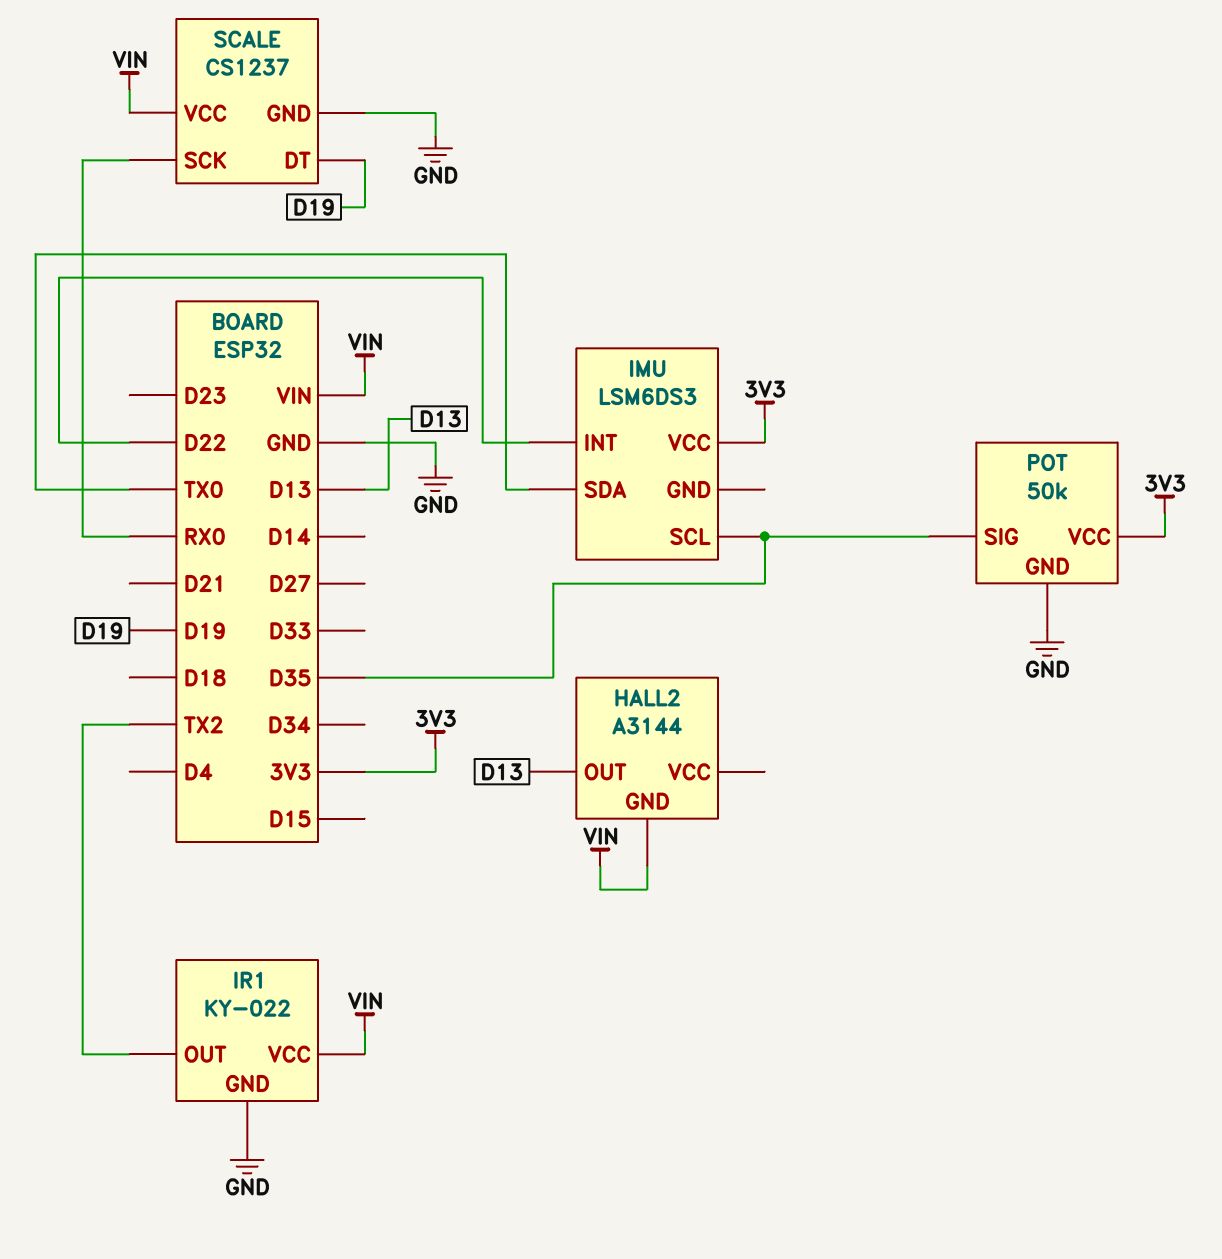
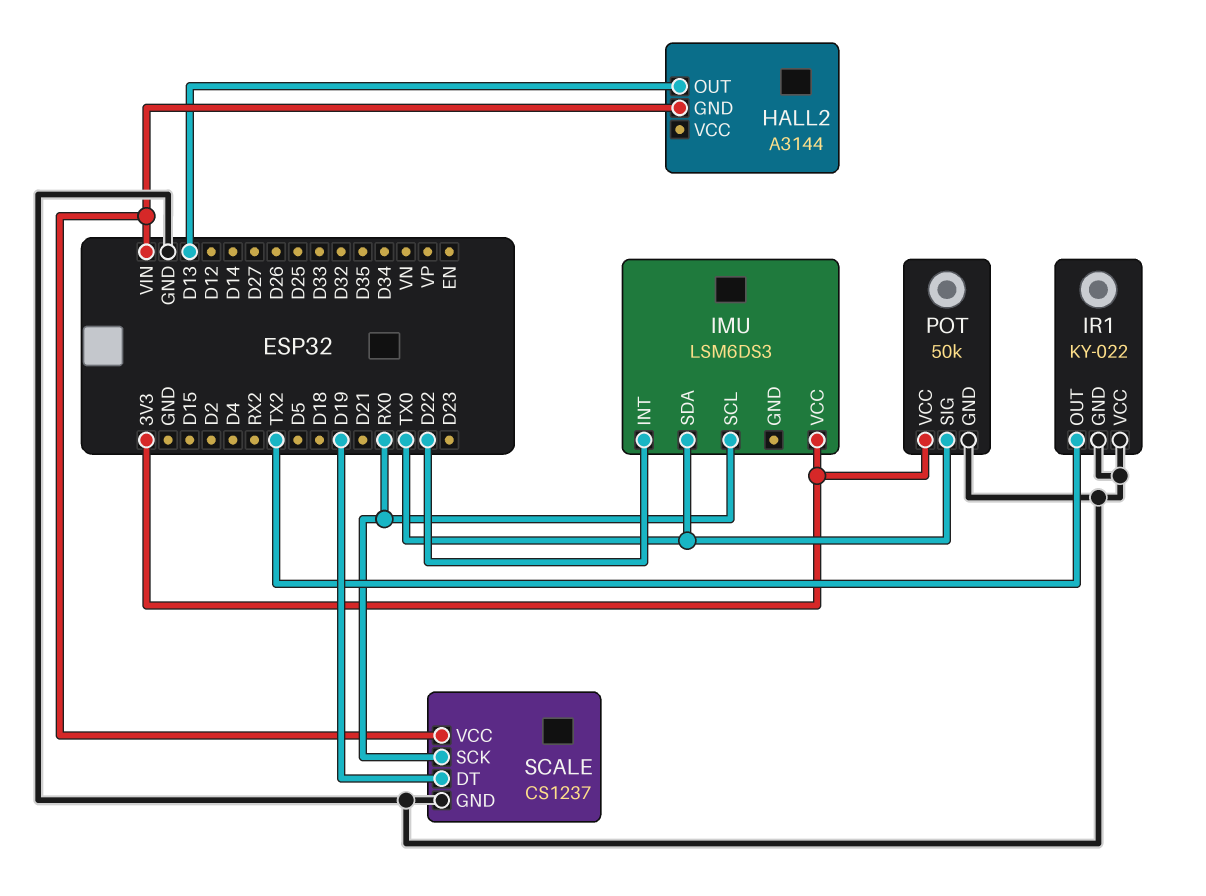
IMU pin SCL: D35 -> RX0
IR1 pin VCC: VIN -> GND
POT pin SIG: D35 -> TX0

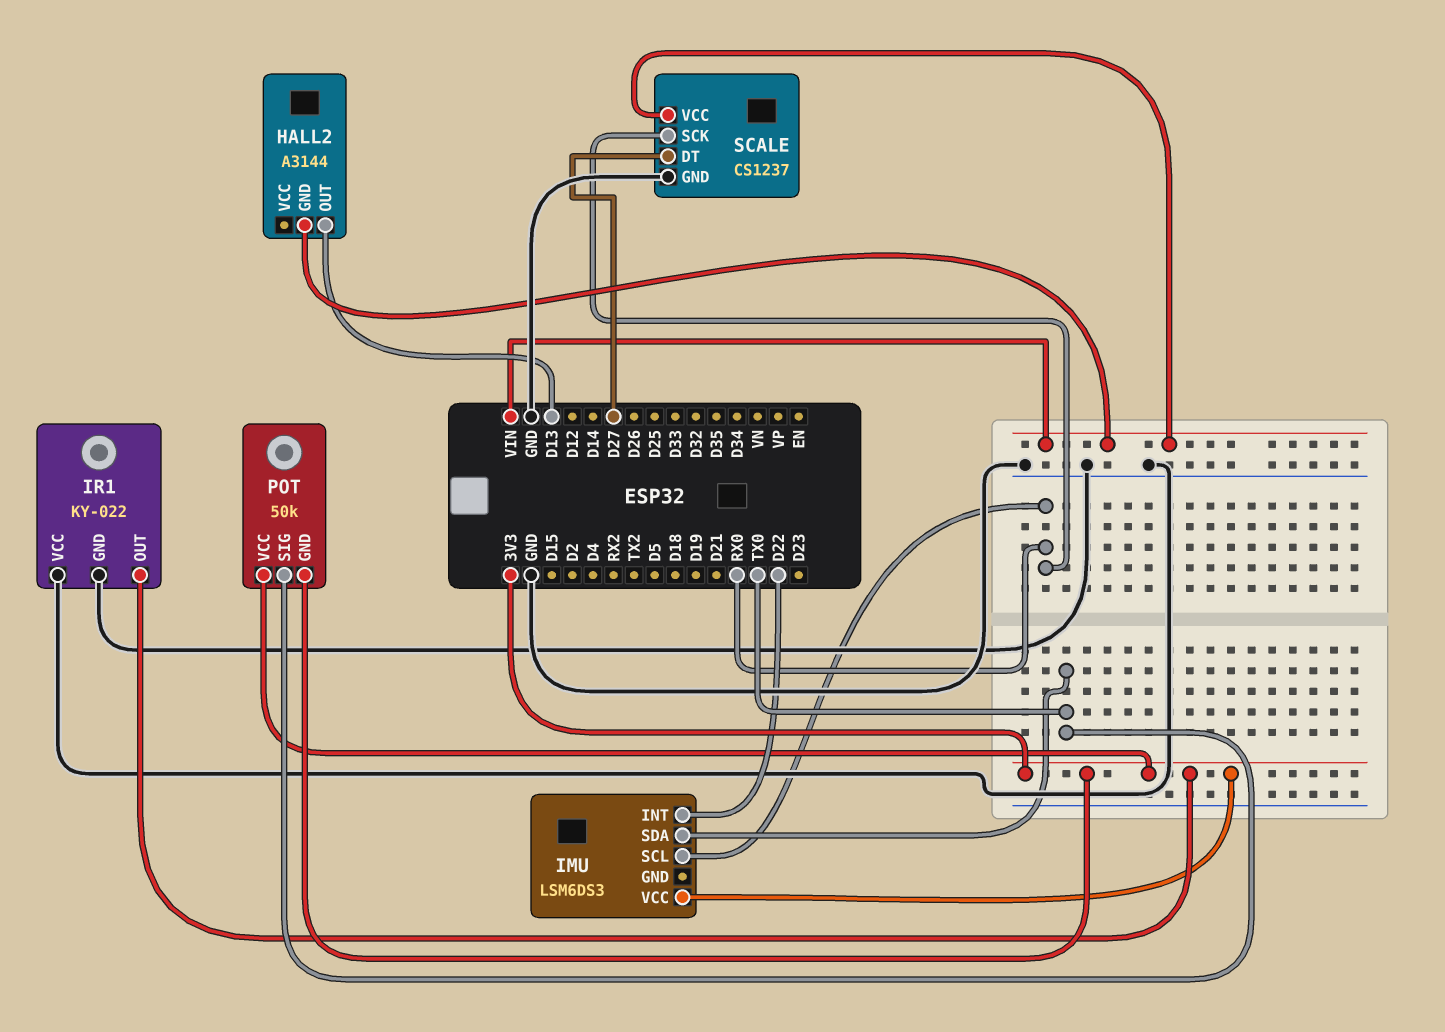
IR1 pin OUT: TX2 -> 3V3
POT pin GND: GND -> 3V3
SCALE pin DT: D19 -> D27

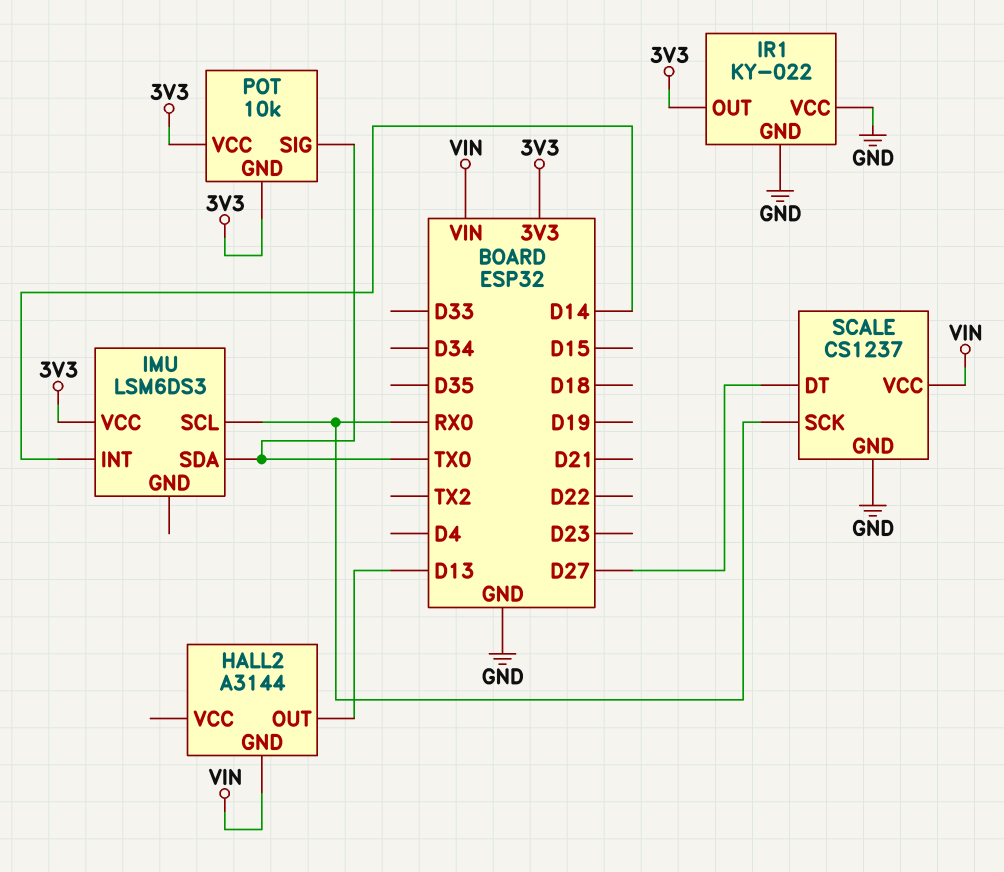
IMU pin INT: D22 -> D14
POT: 50k -> 10k

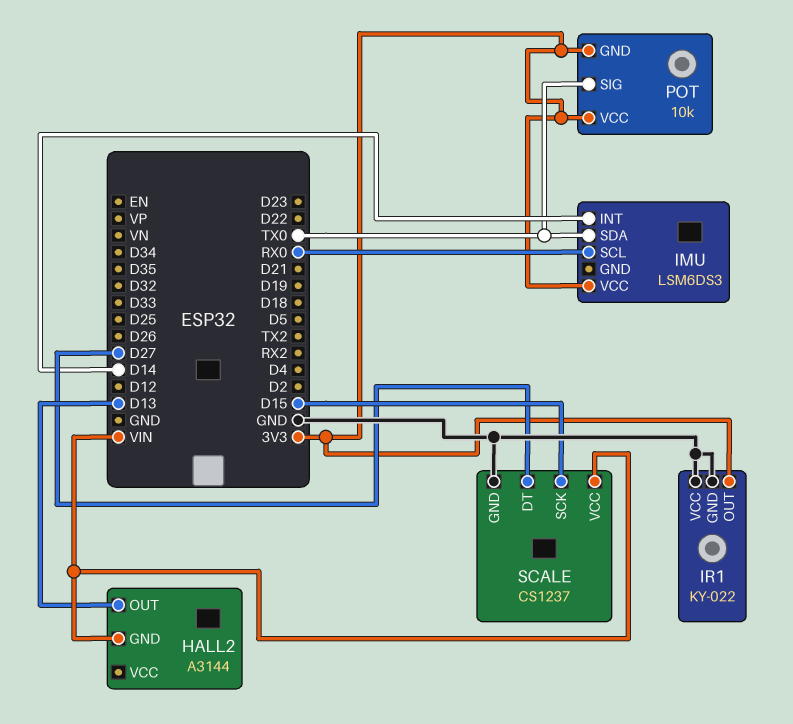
SCALE pin SCK: RX0 -> D15

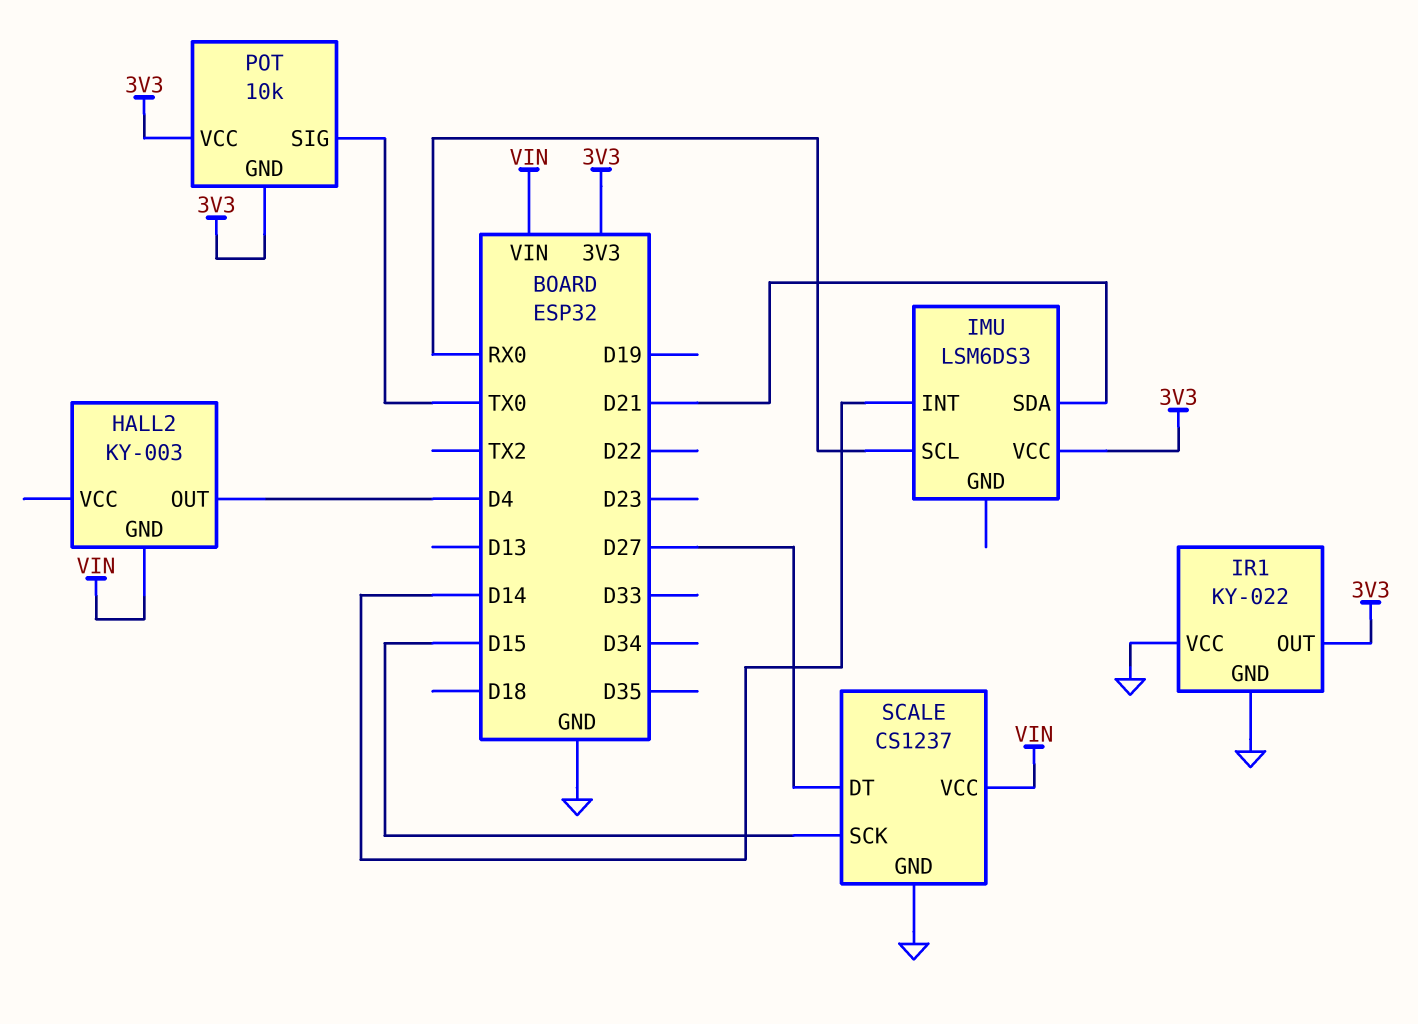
HALL2: A3144 -> KY-003
HALL2 pin OUT: D13 -> D4
IMU pin SDA: TX0 -> D21

